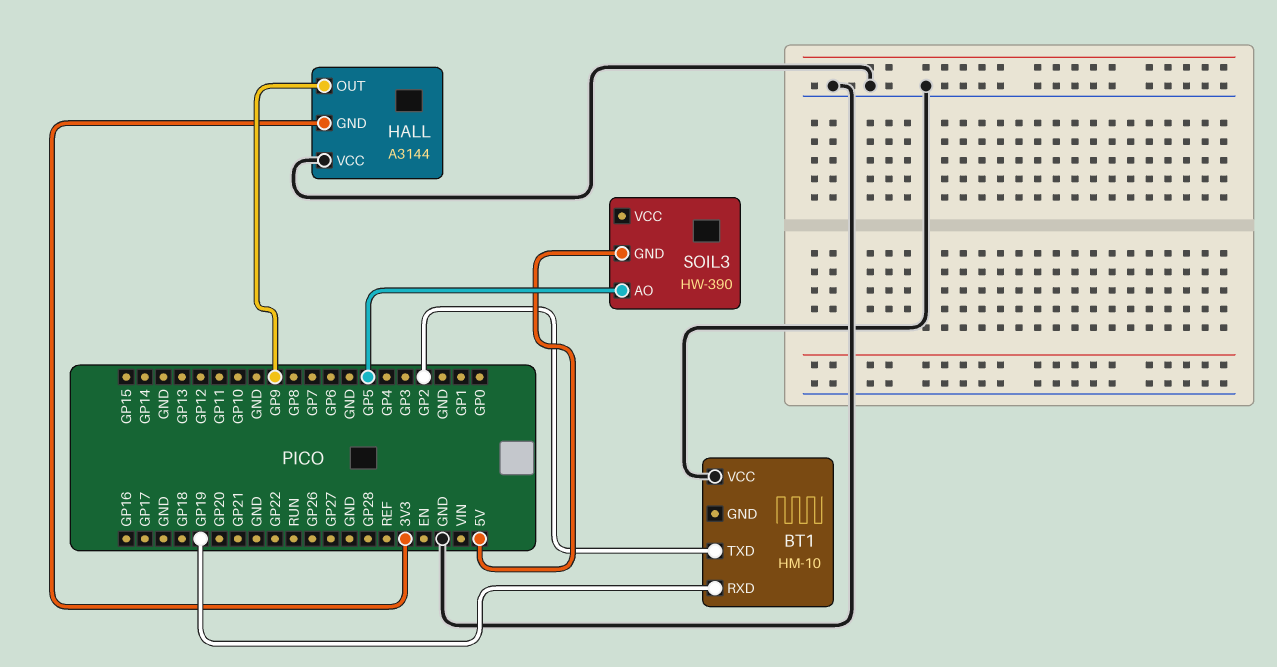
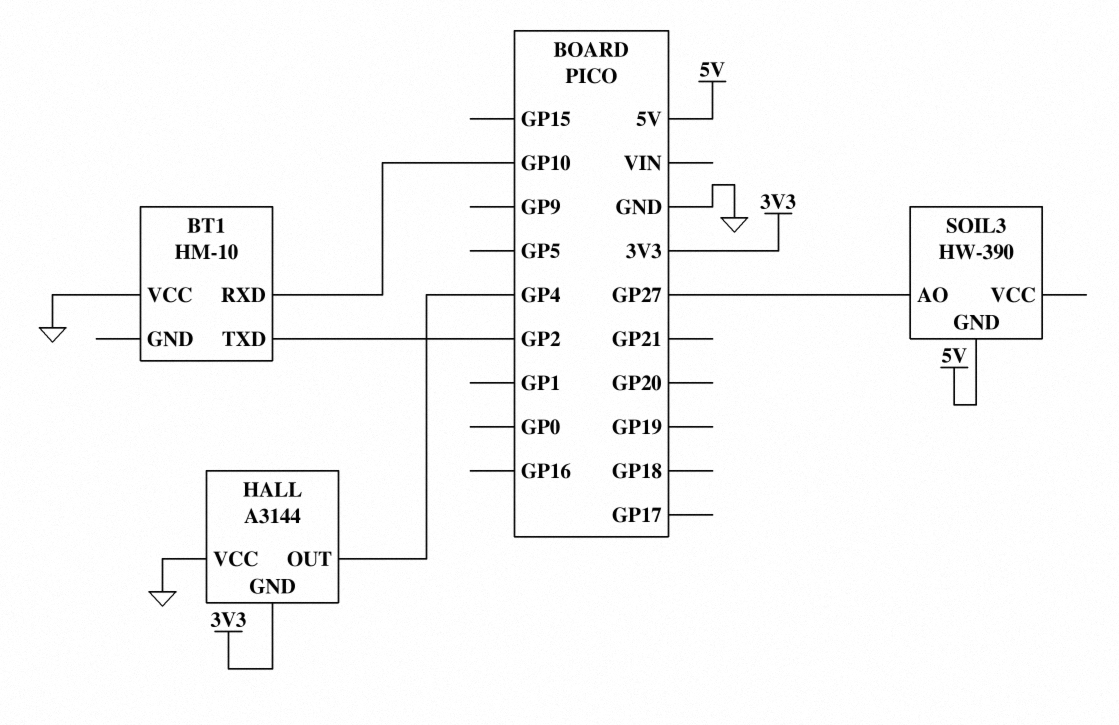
BT1 pin RXD: GP19 -> GP10
HALL pin OUT: GP9 -> GP4
SOIL3 pin AO: GP5 -> GP27

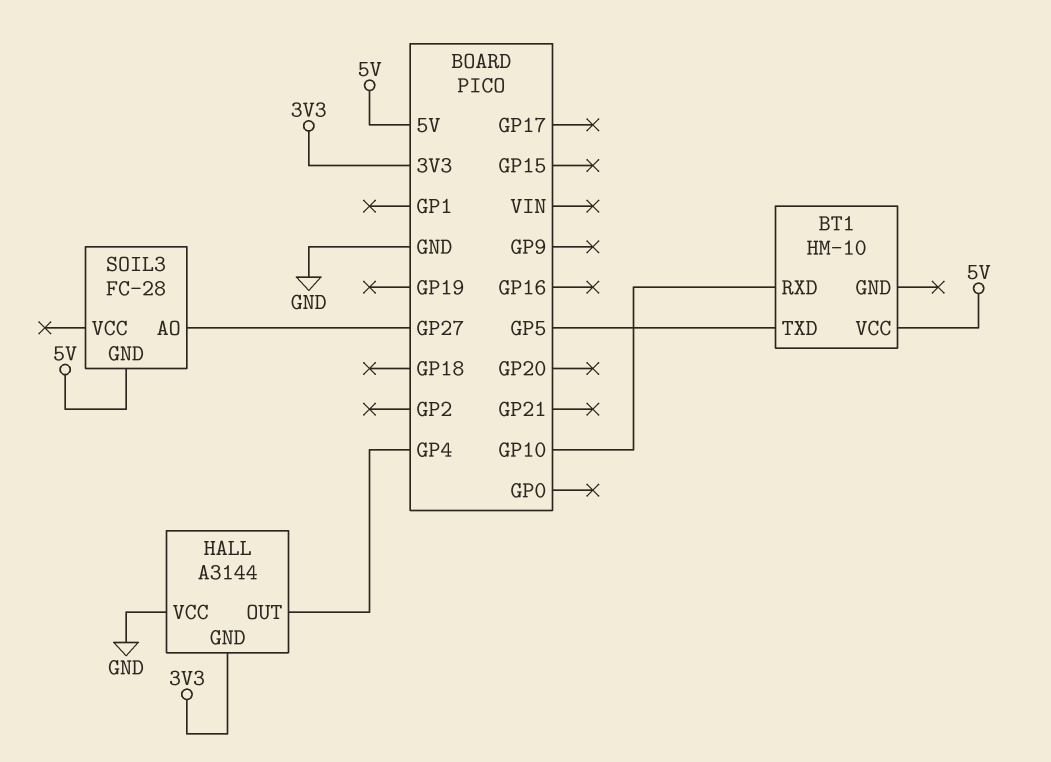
BT1 pin TXD: GP2 -> GP5
BT1 pin VCC: GND -> 5V
SOIL3: HW-390 -> FC-28

